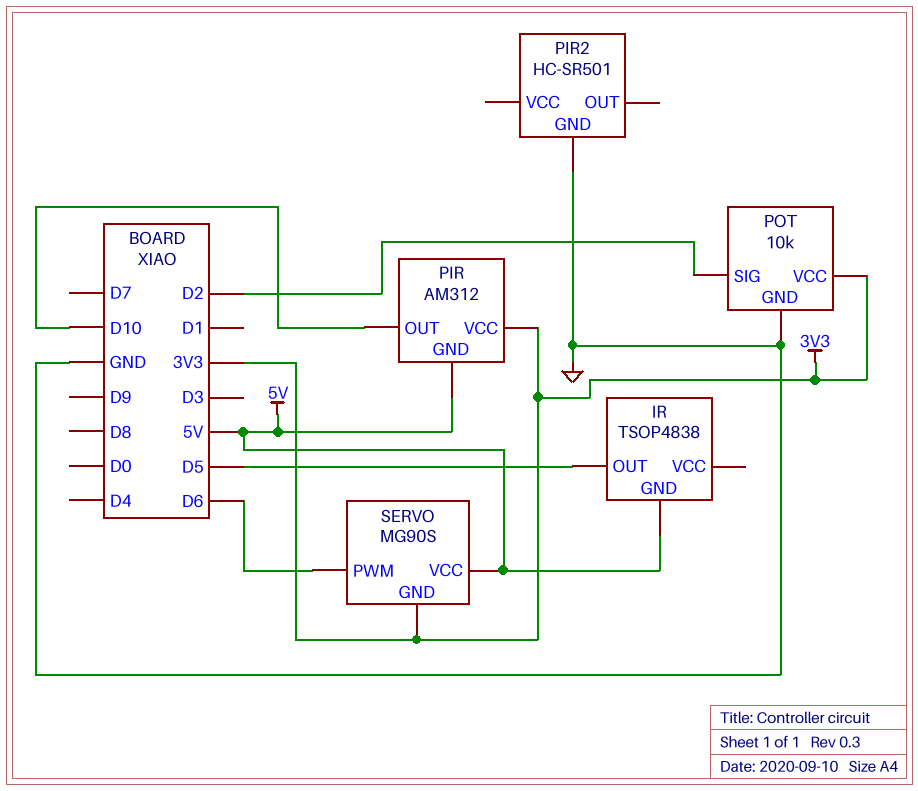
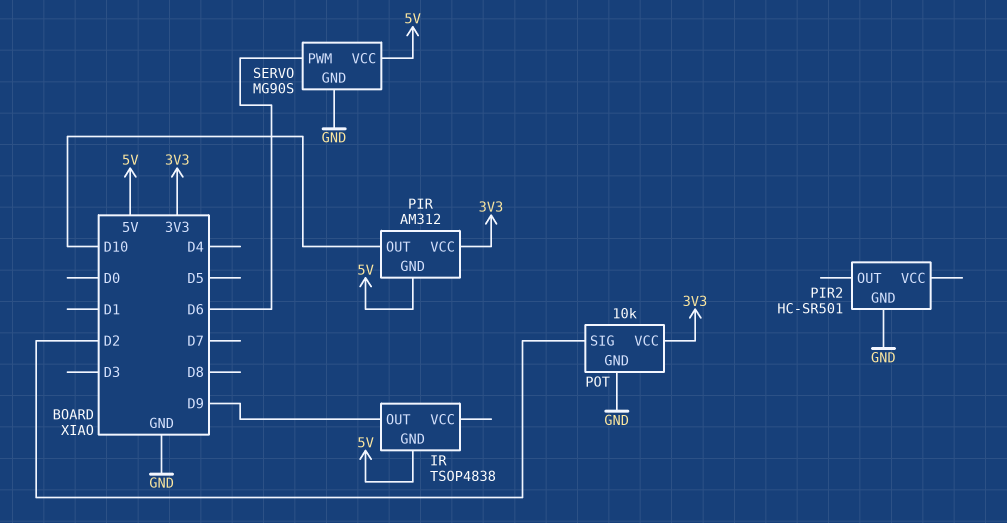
IR pin OUT: D5 -> D9
SERVO pin GND: 3V3 -> GND

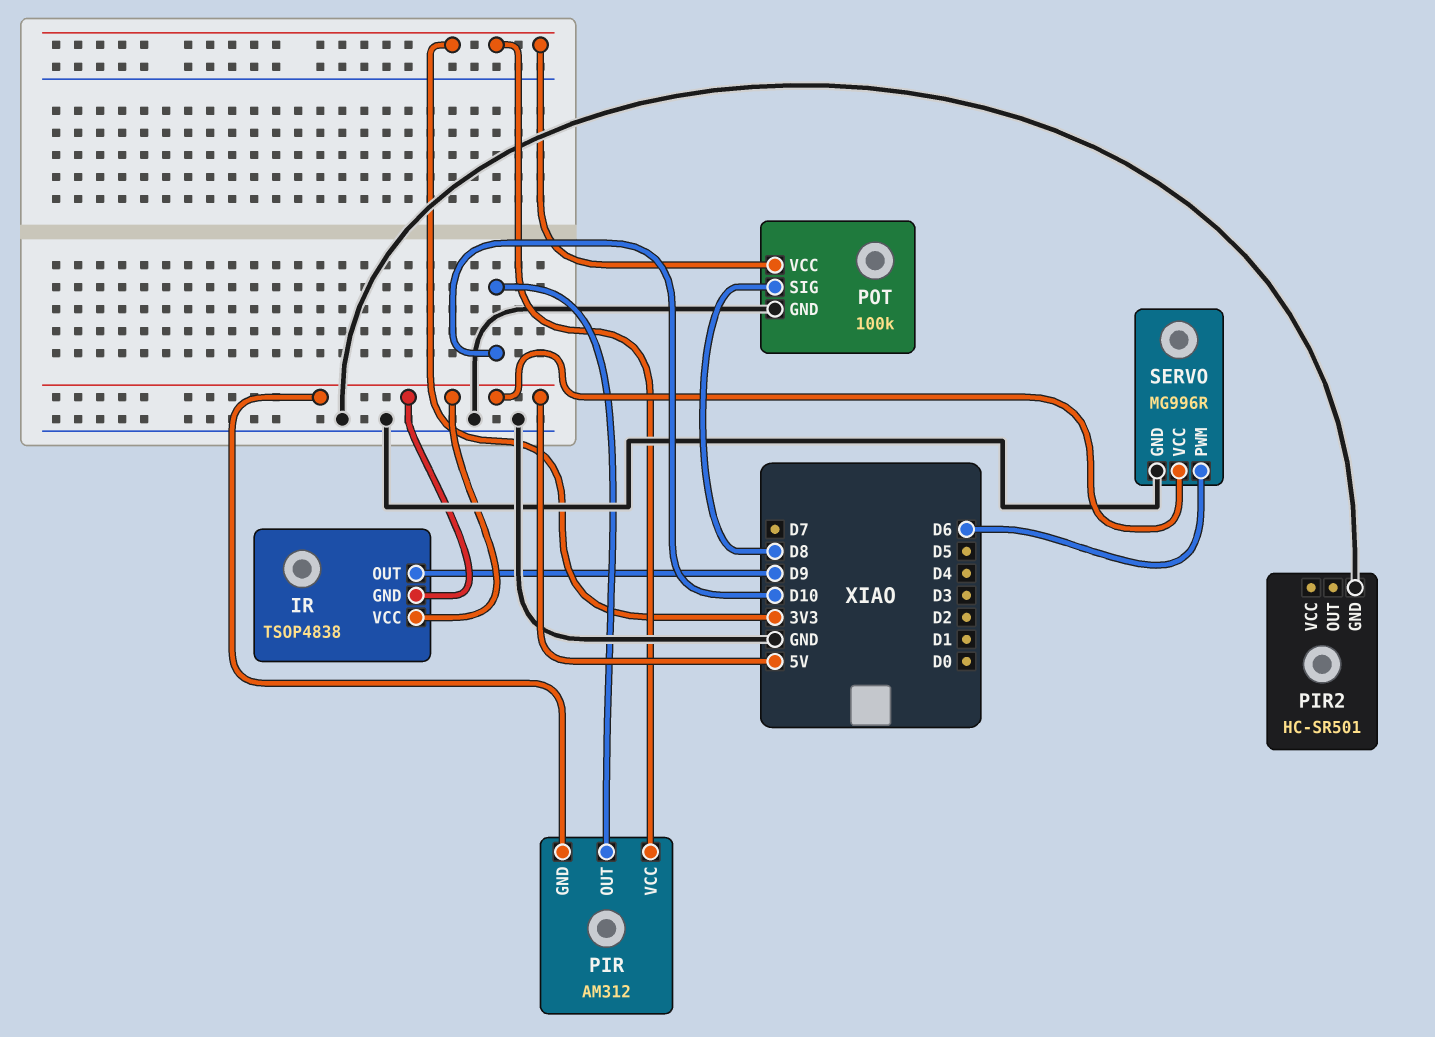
IR pin VCC: none -> 5V
POT: 10k -> 100k
POT pin SIG: D2 -> D8
SERVO: MG90S -> MG996R

